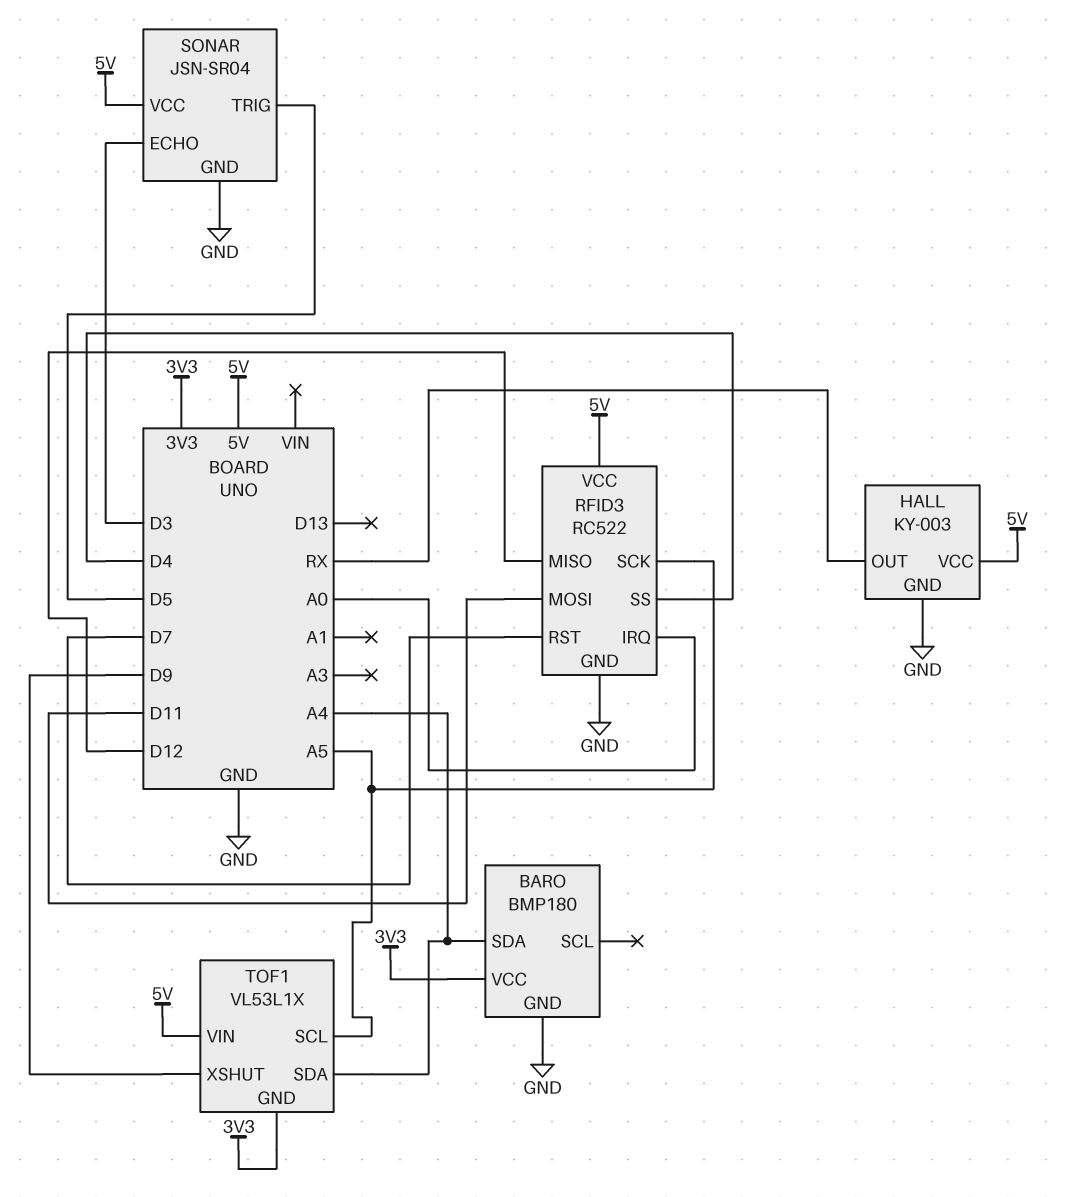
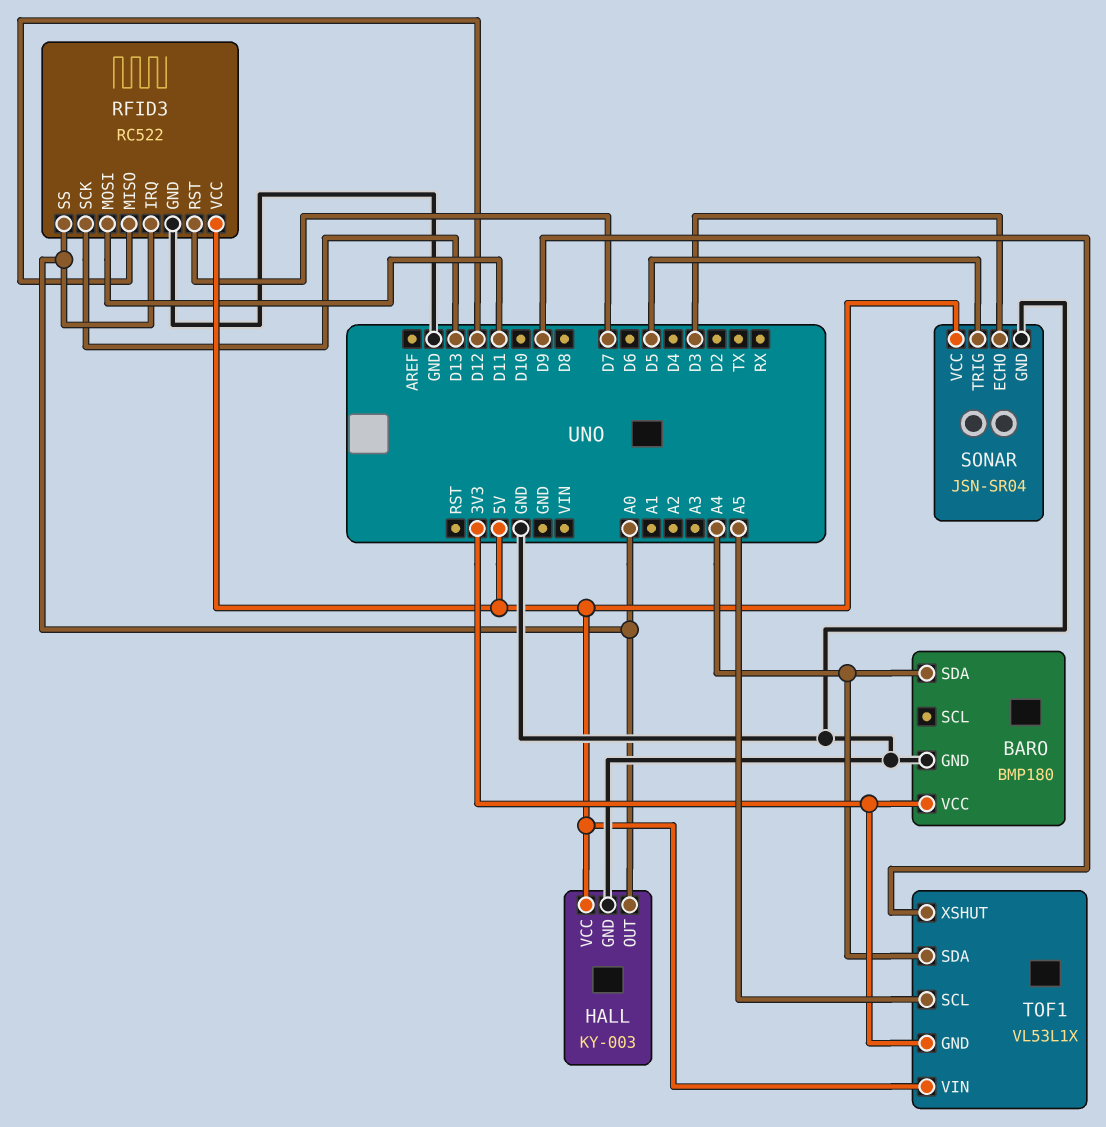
HALL pin OUT: RX -> A0
RFID3 pin SCK: A5 -> D13
RFID3 pin SS: D4 -> A0

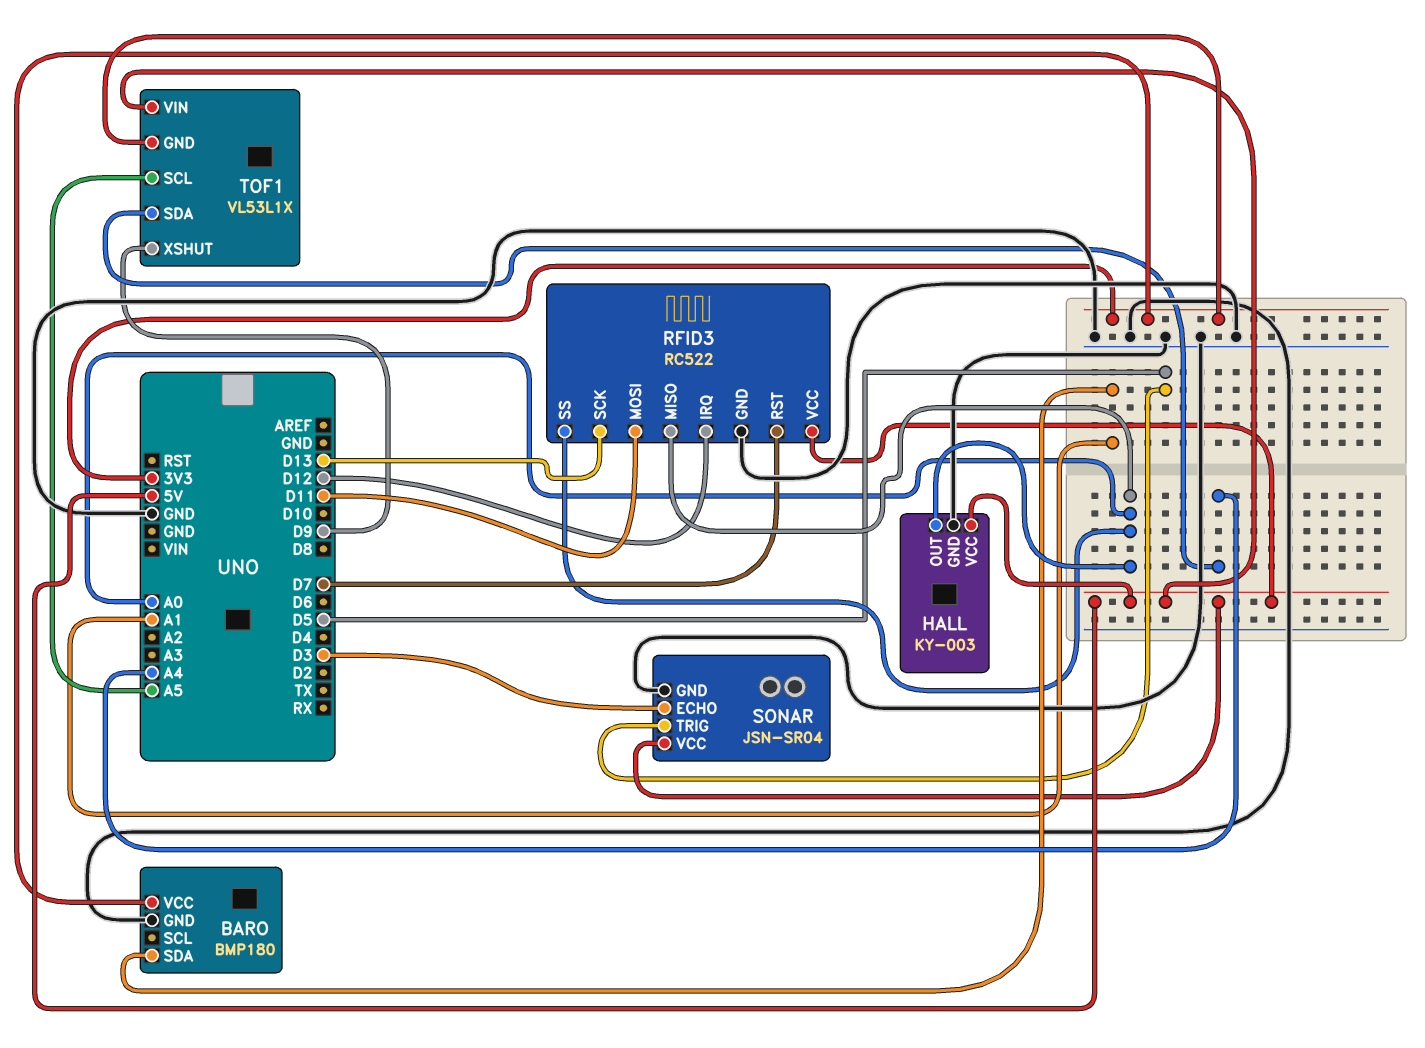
BARO pin SDA: A4 -> A1
RFID3 pin IRQ: A0 -> D12
RFID3 pin MISO: D12 -> A0

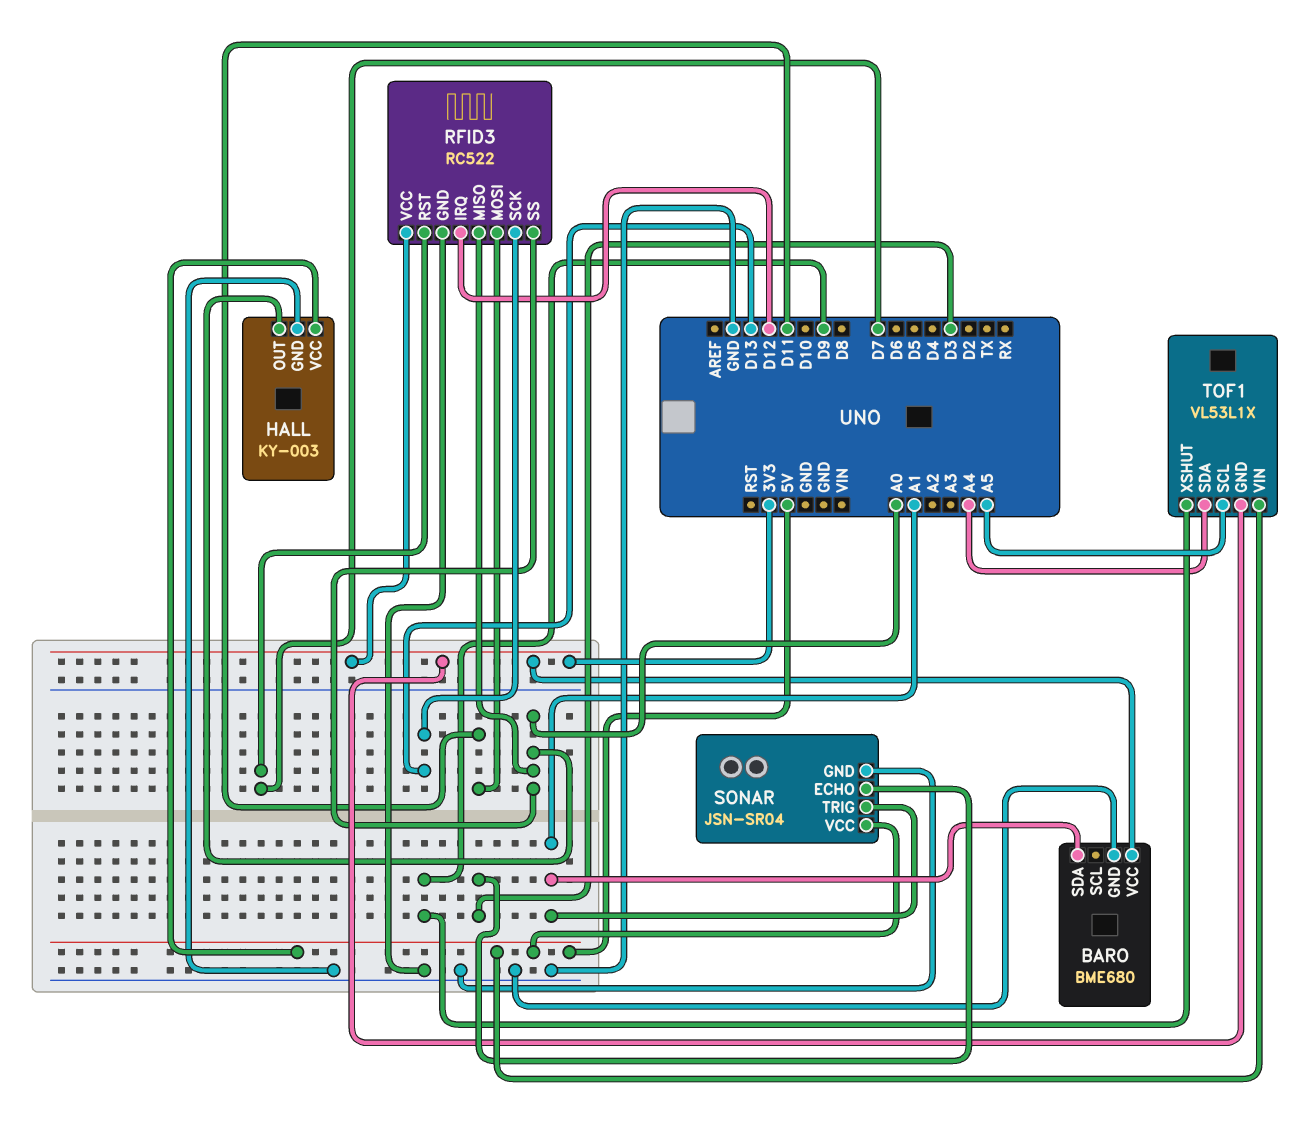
BARO: BMP180 -> BME680
RFID3 pin VCC: 5V -> 3V3
SONAR pin TRIG: D5 -> A1

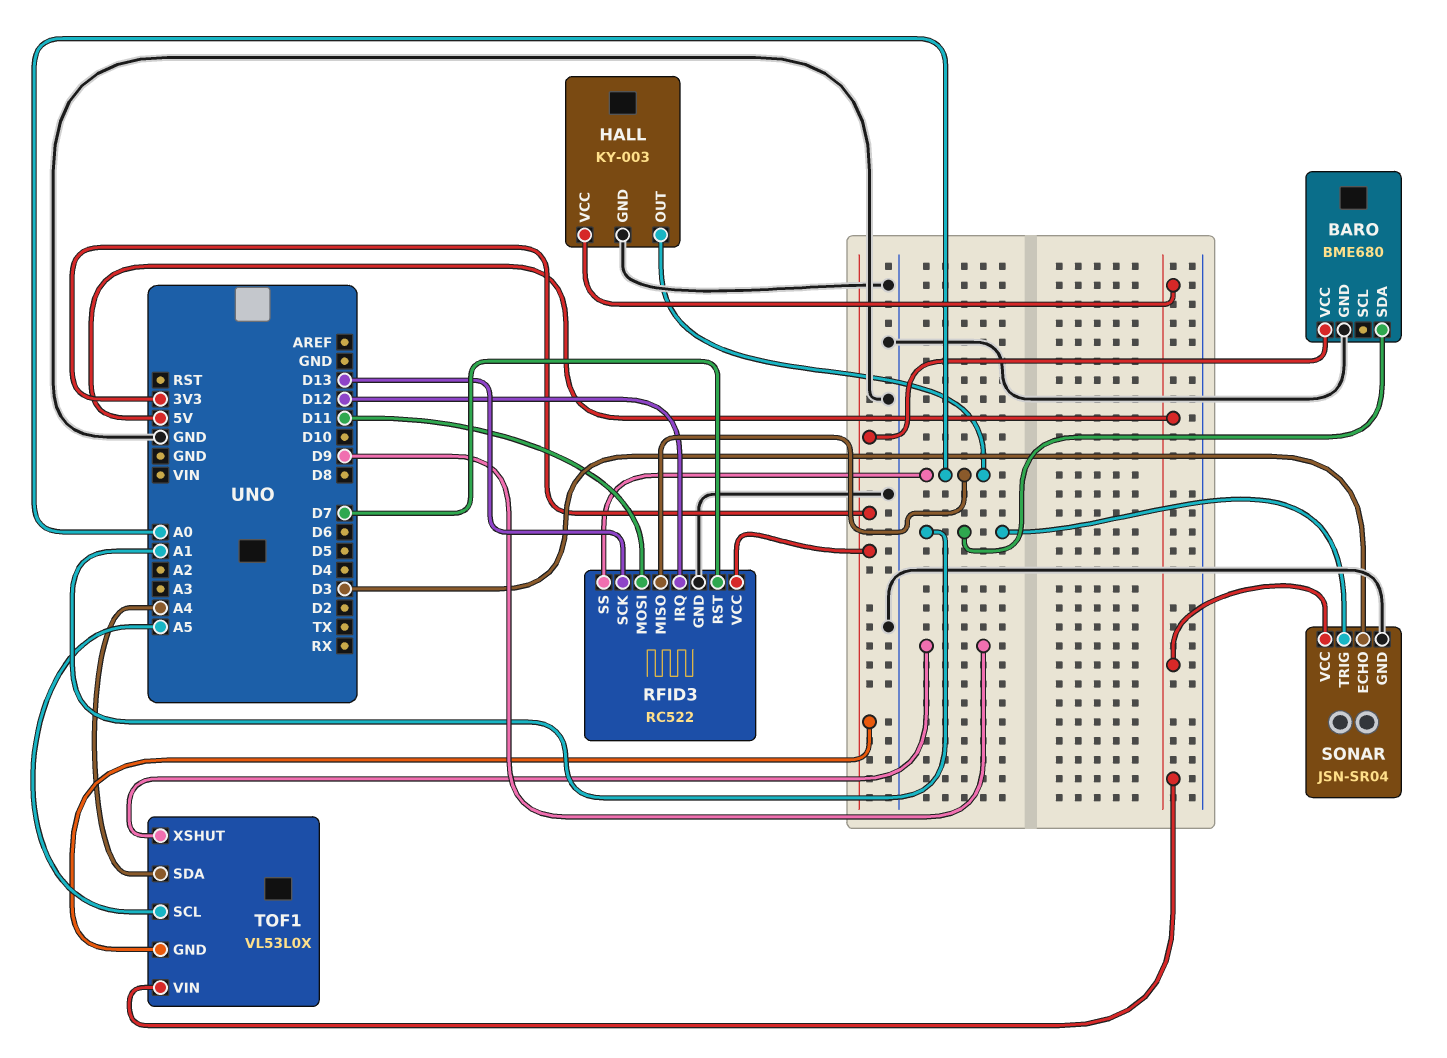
TOF1: VL53L1X -> VL53L0X

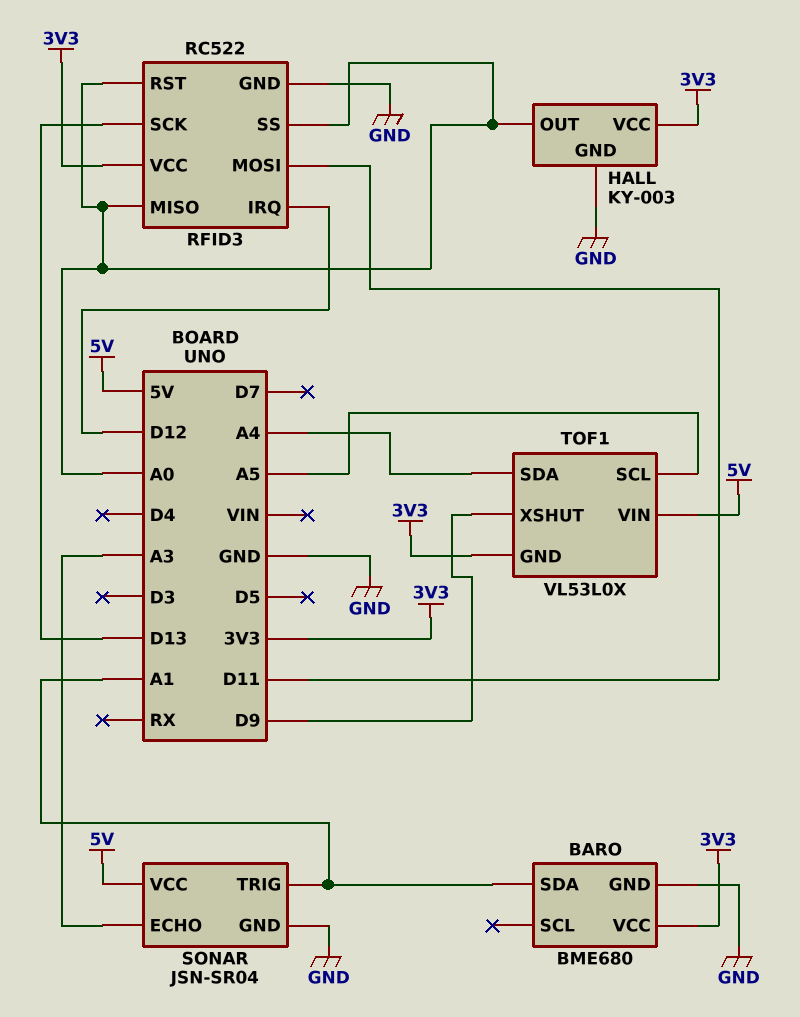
HALL pin VCC: 5V -> 3V3
RFID3 pin RST: D7 -> A0
SONAR pin ECHO: D3 -> A3

